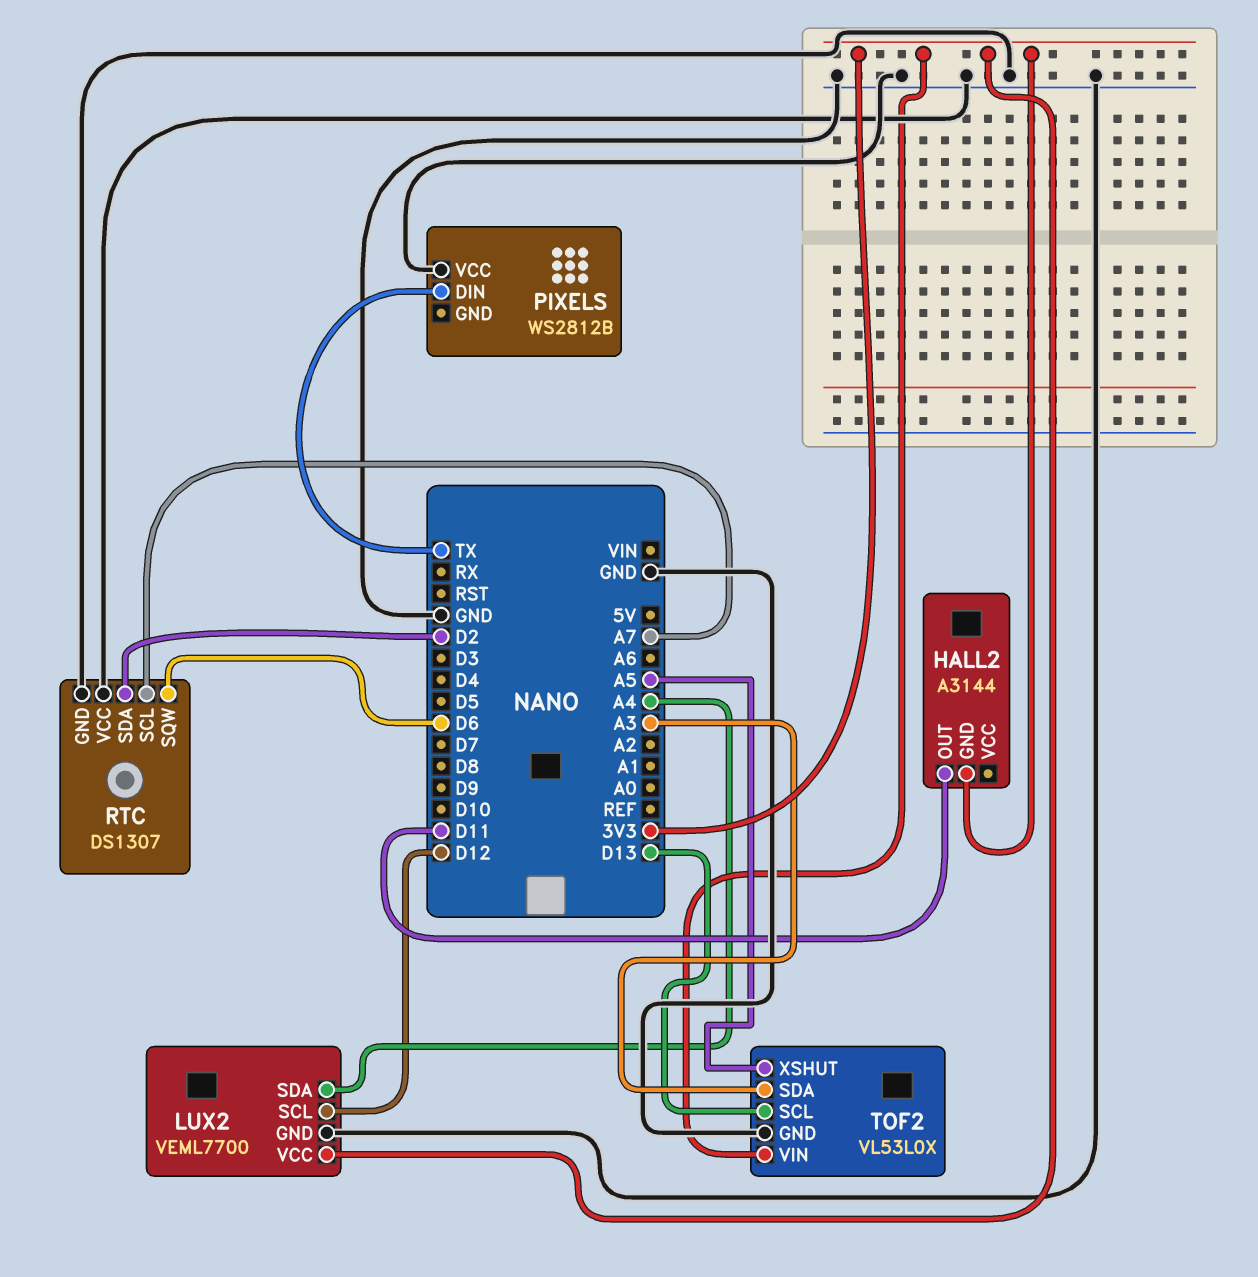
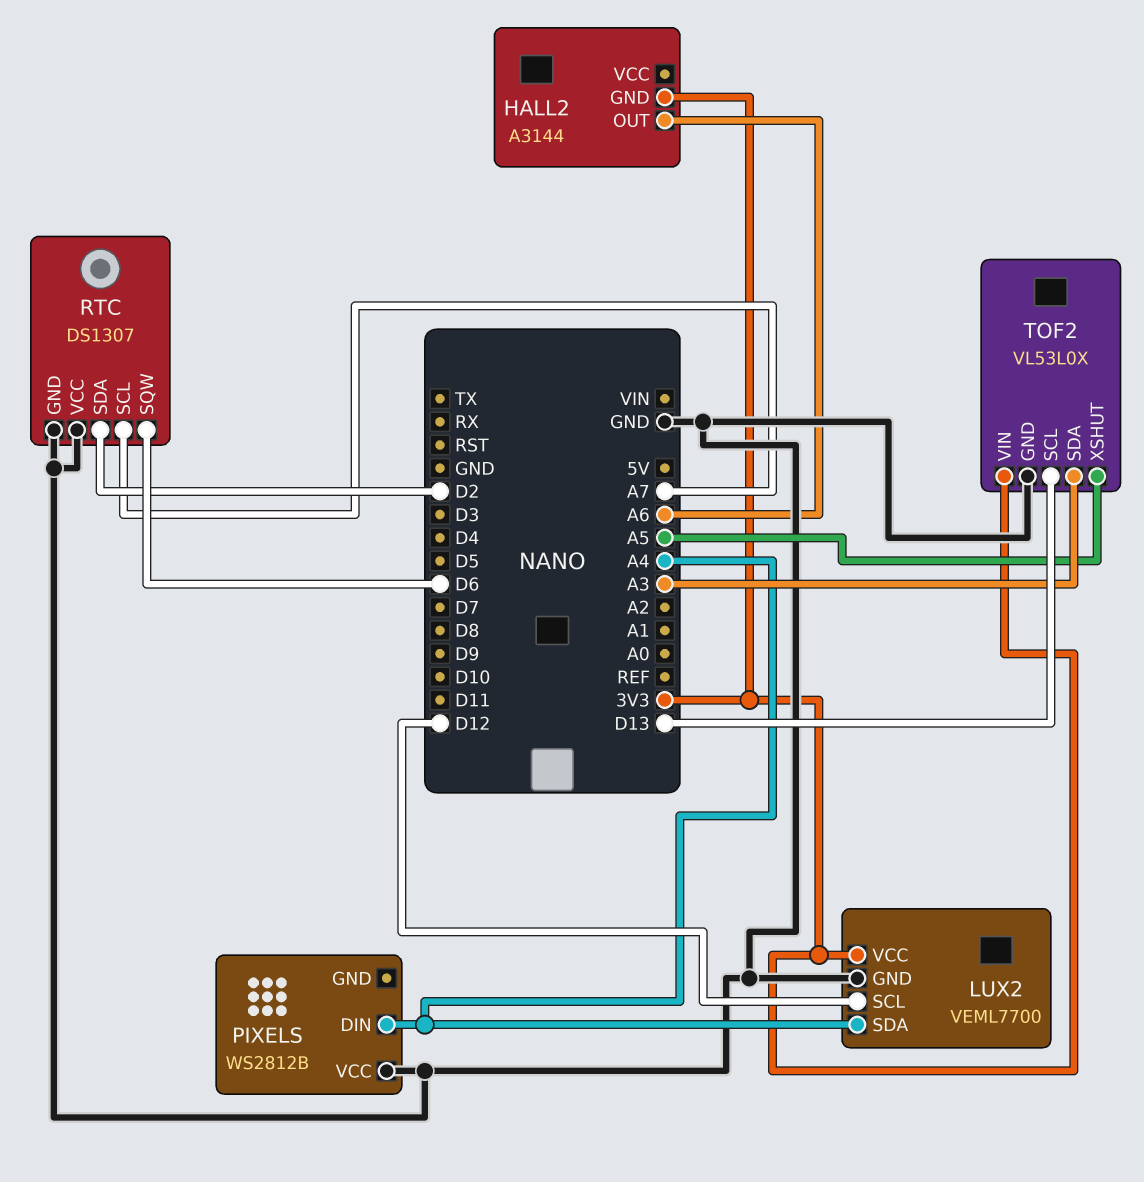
HALL2 pin OUT: D11 -> A6
PIXELS pin DIN: TX -> A4

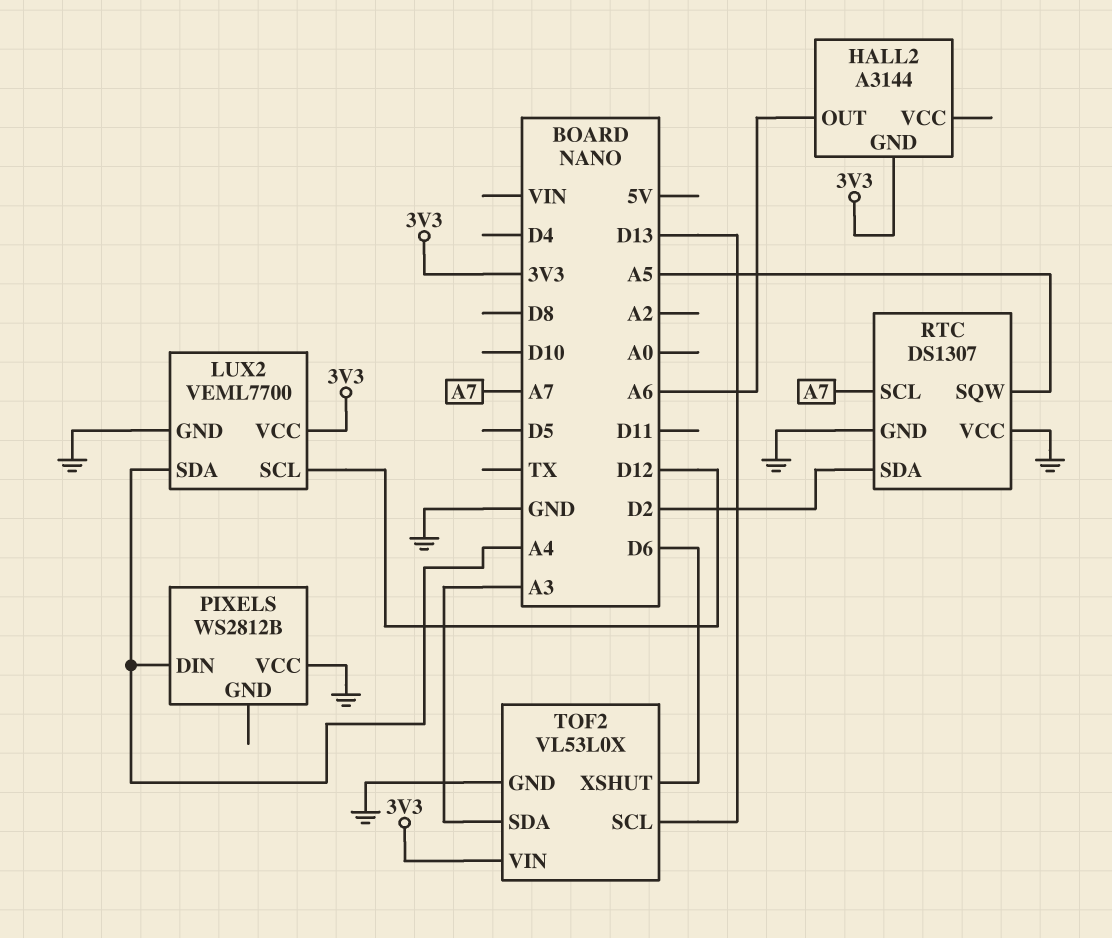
RTC pin SQW: D6 -> A5
TOF2 pin XSHUT: A5 -> D6

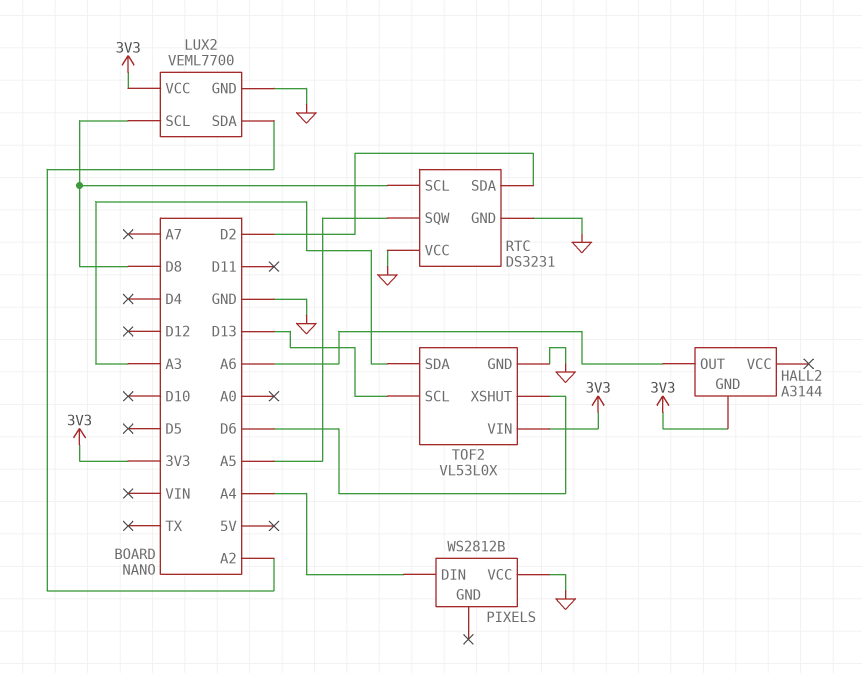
LUX2 pin SCL: D12 -> D8
LUX2 pin SDA: A4 -> A2
RTC: DS1307 -> DS3231
RTC pin SCL: A7 -> D8

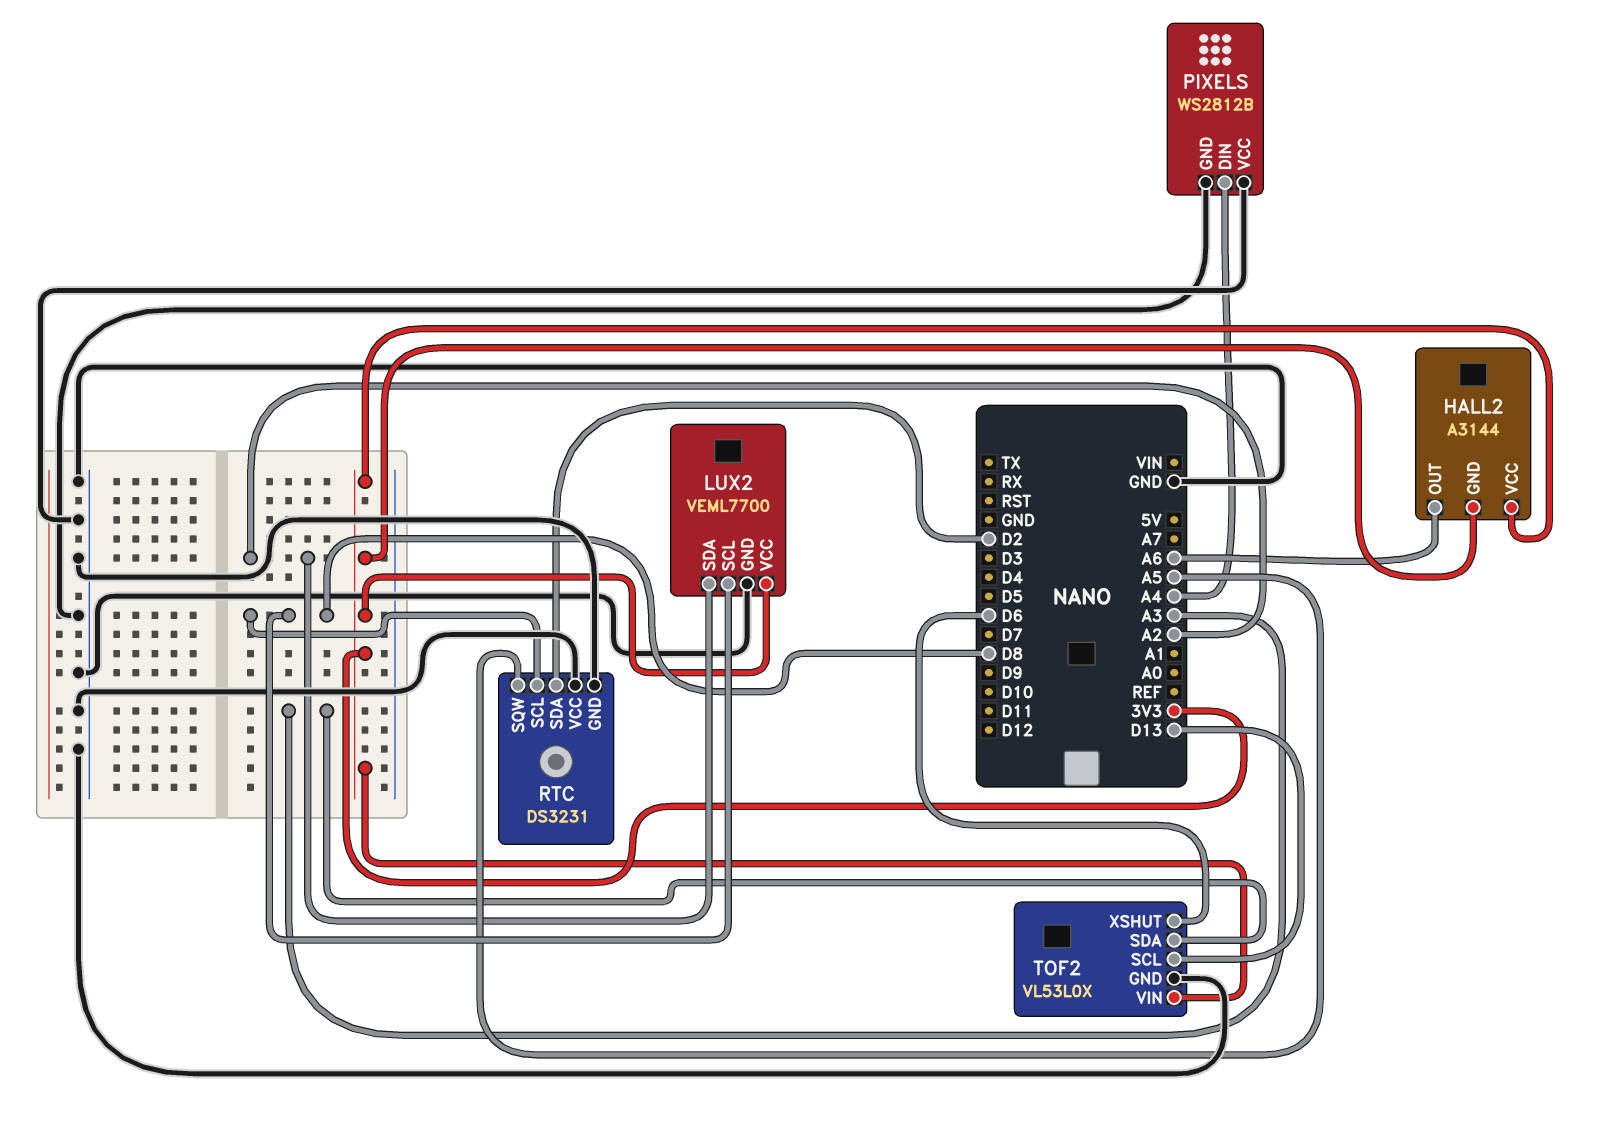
HALL2 pin VCC: none -> 3V3
PIXELS pin GND: none -> GND

